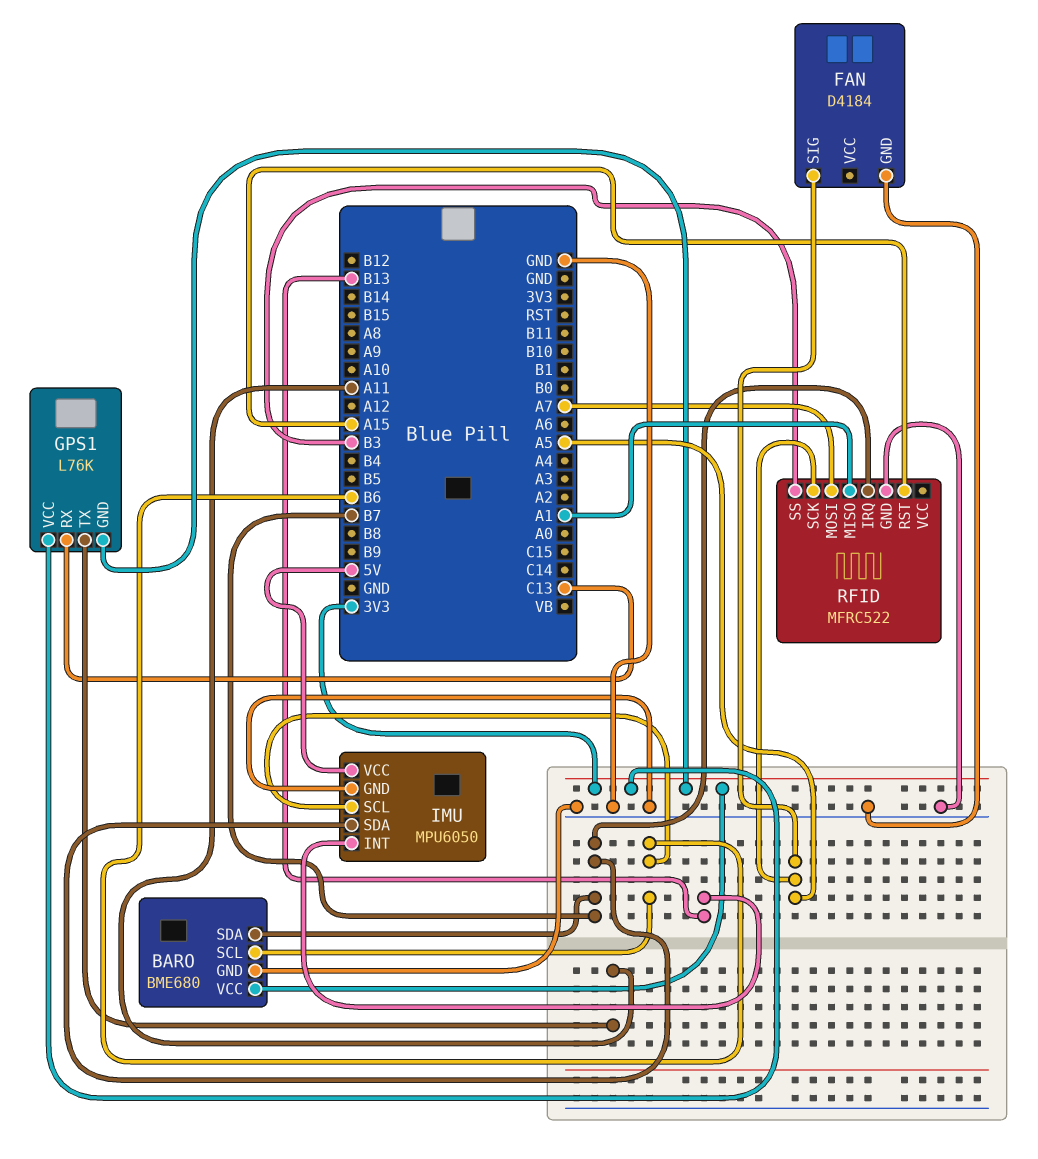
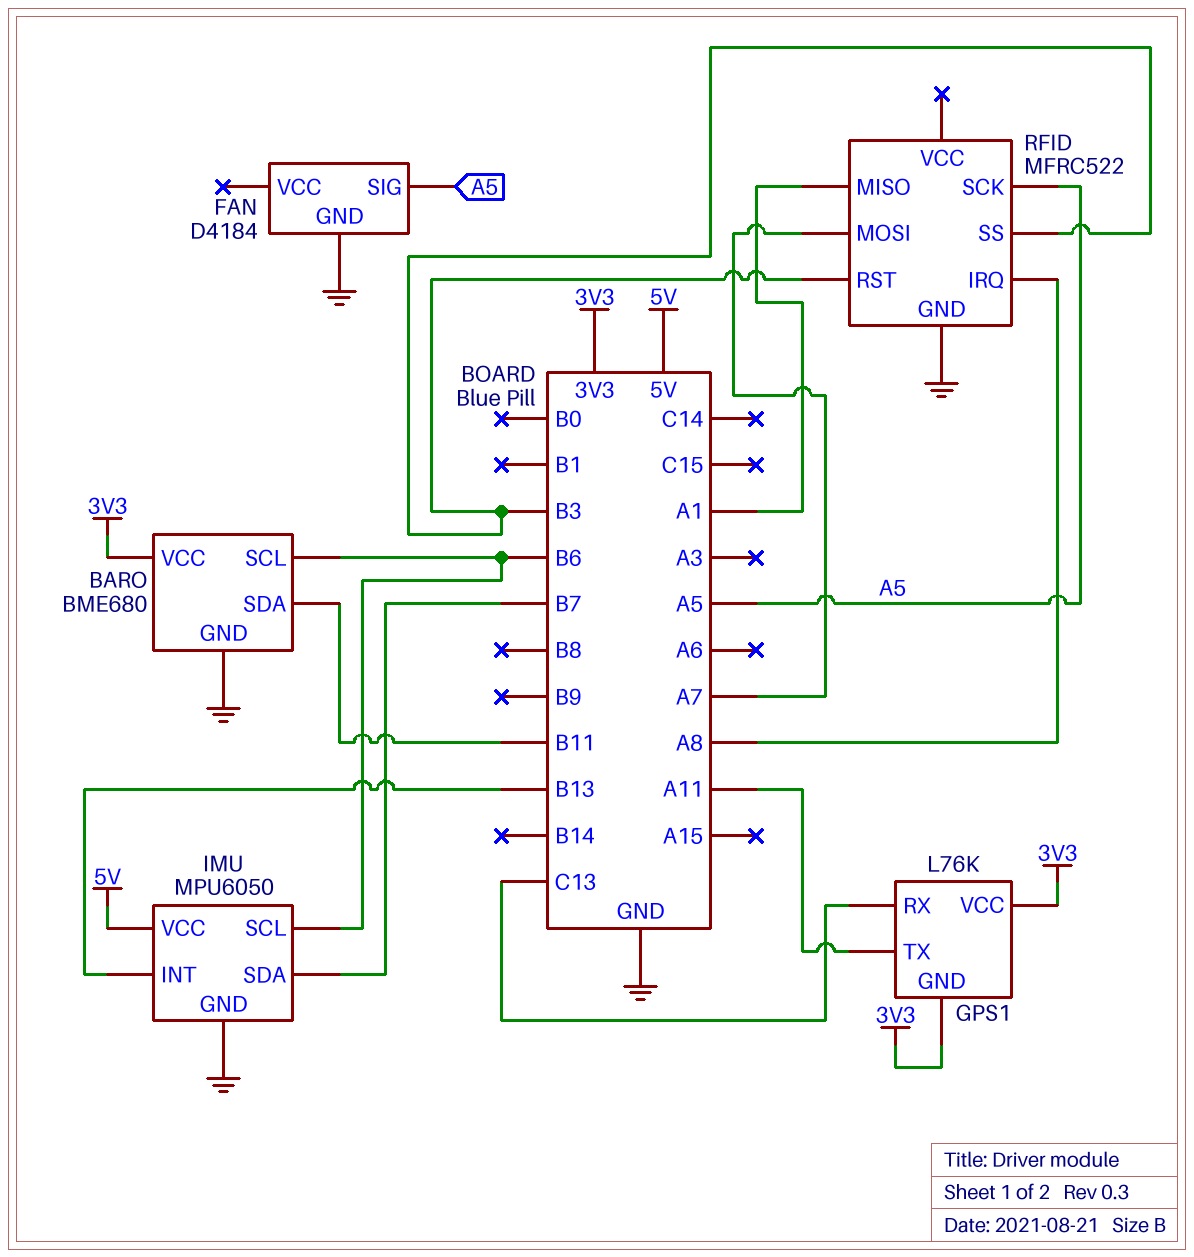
BARO pin SDA: B7 -> B11
RFID pin IRQ: B7 -> A8
RFID pin RST: A15 -> B3

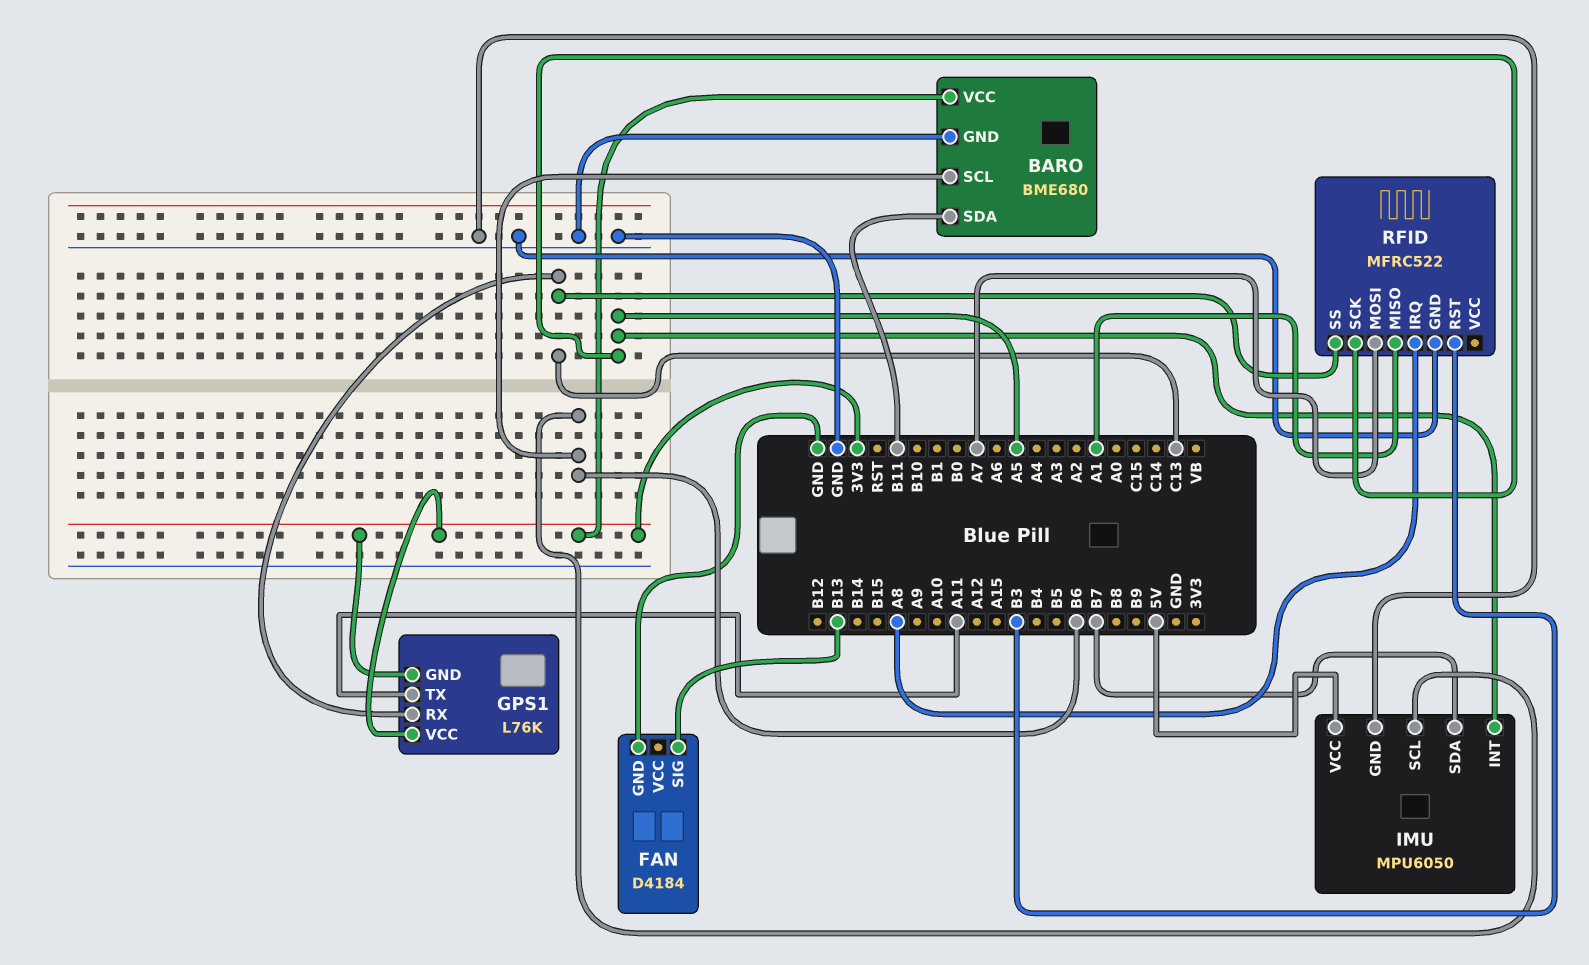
FAN pin SIG: A5 -> B13
IMU pin INT: B13 -> A5
RFID pin SS: B3 -> C13

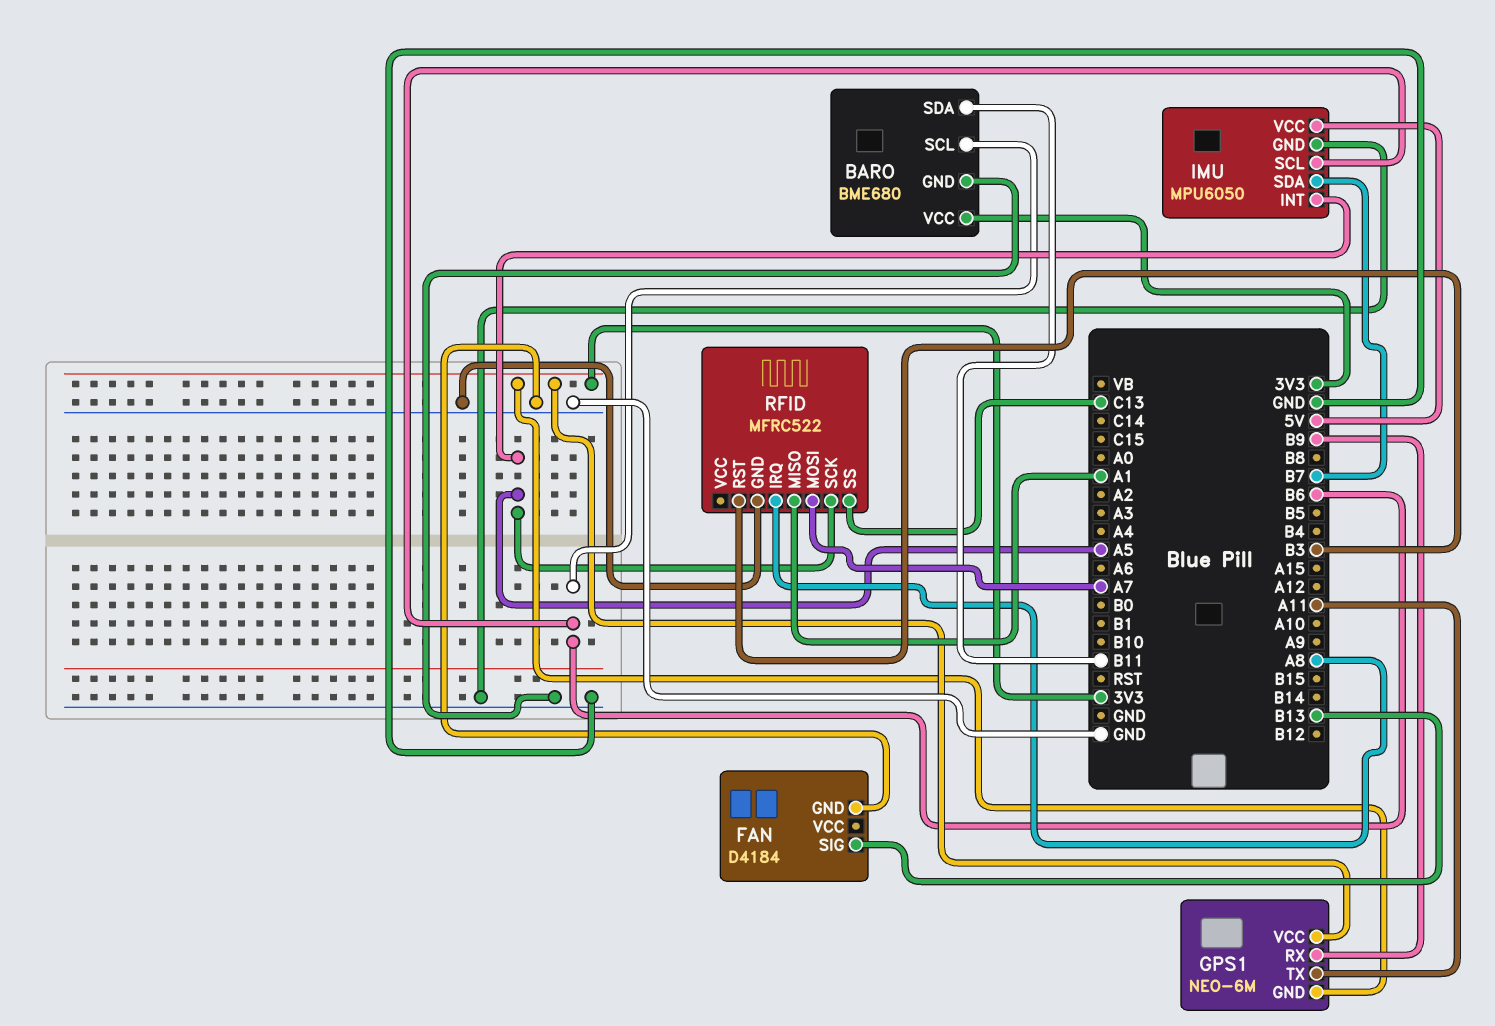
GPS1: L76K -> NEO-6M
GPS1 pin RX: C13 -> B9

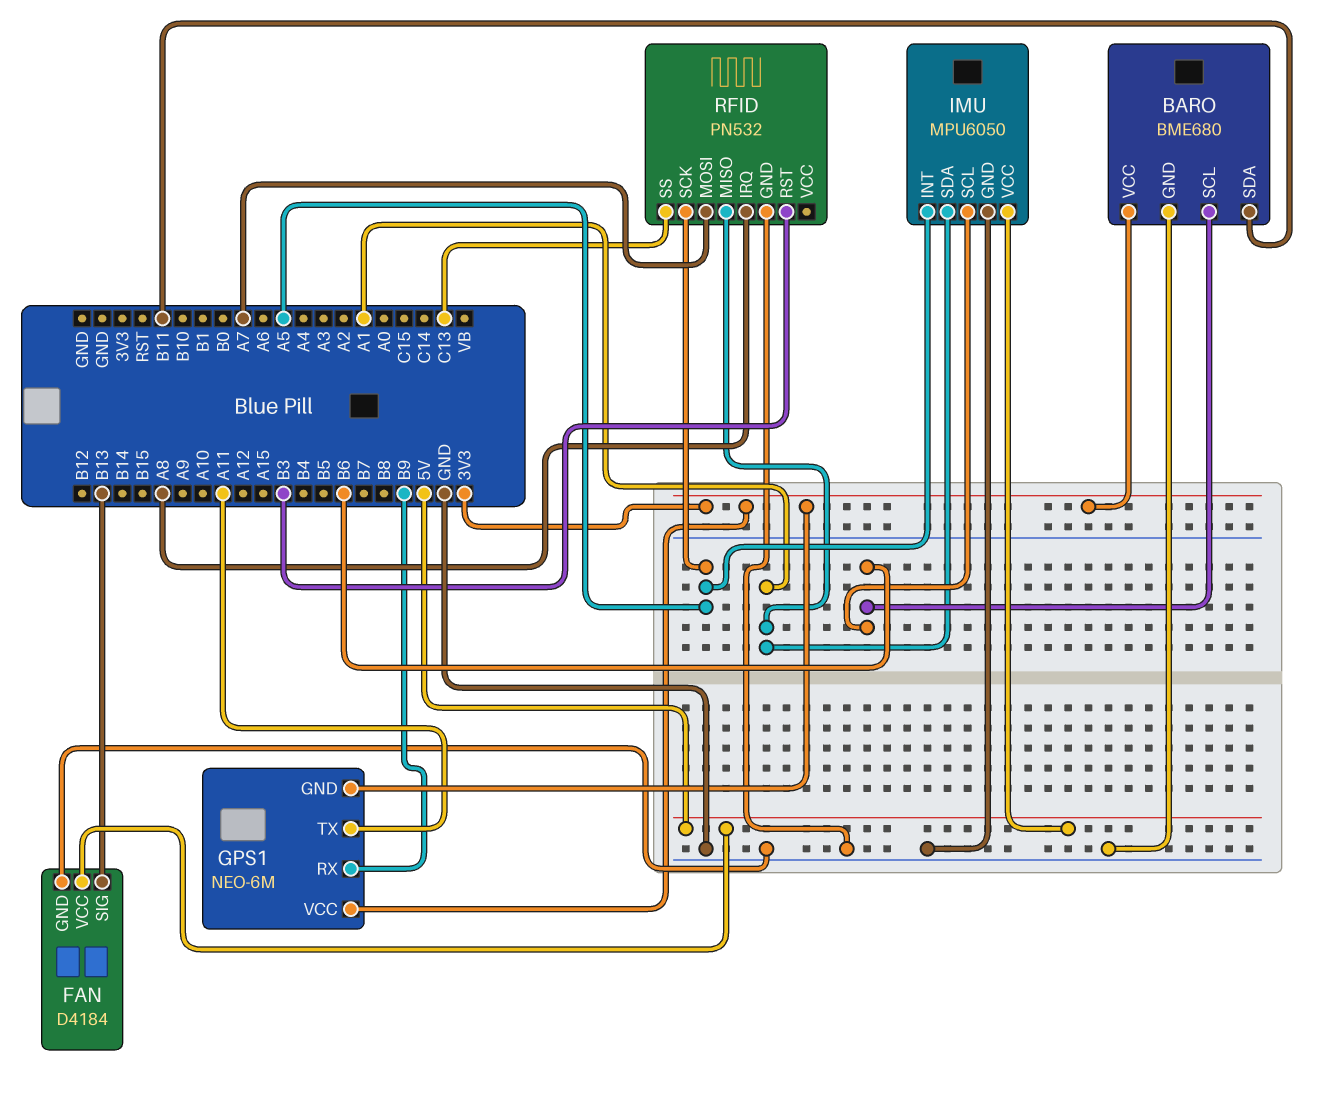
FAN pin VCC: none -> 5V
IMU pin SDA: B7 -> A1
RFID: MFRC522 -> PN532

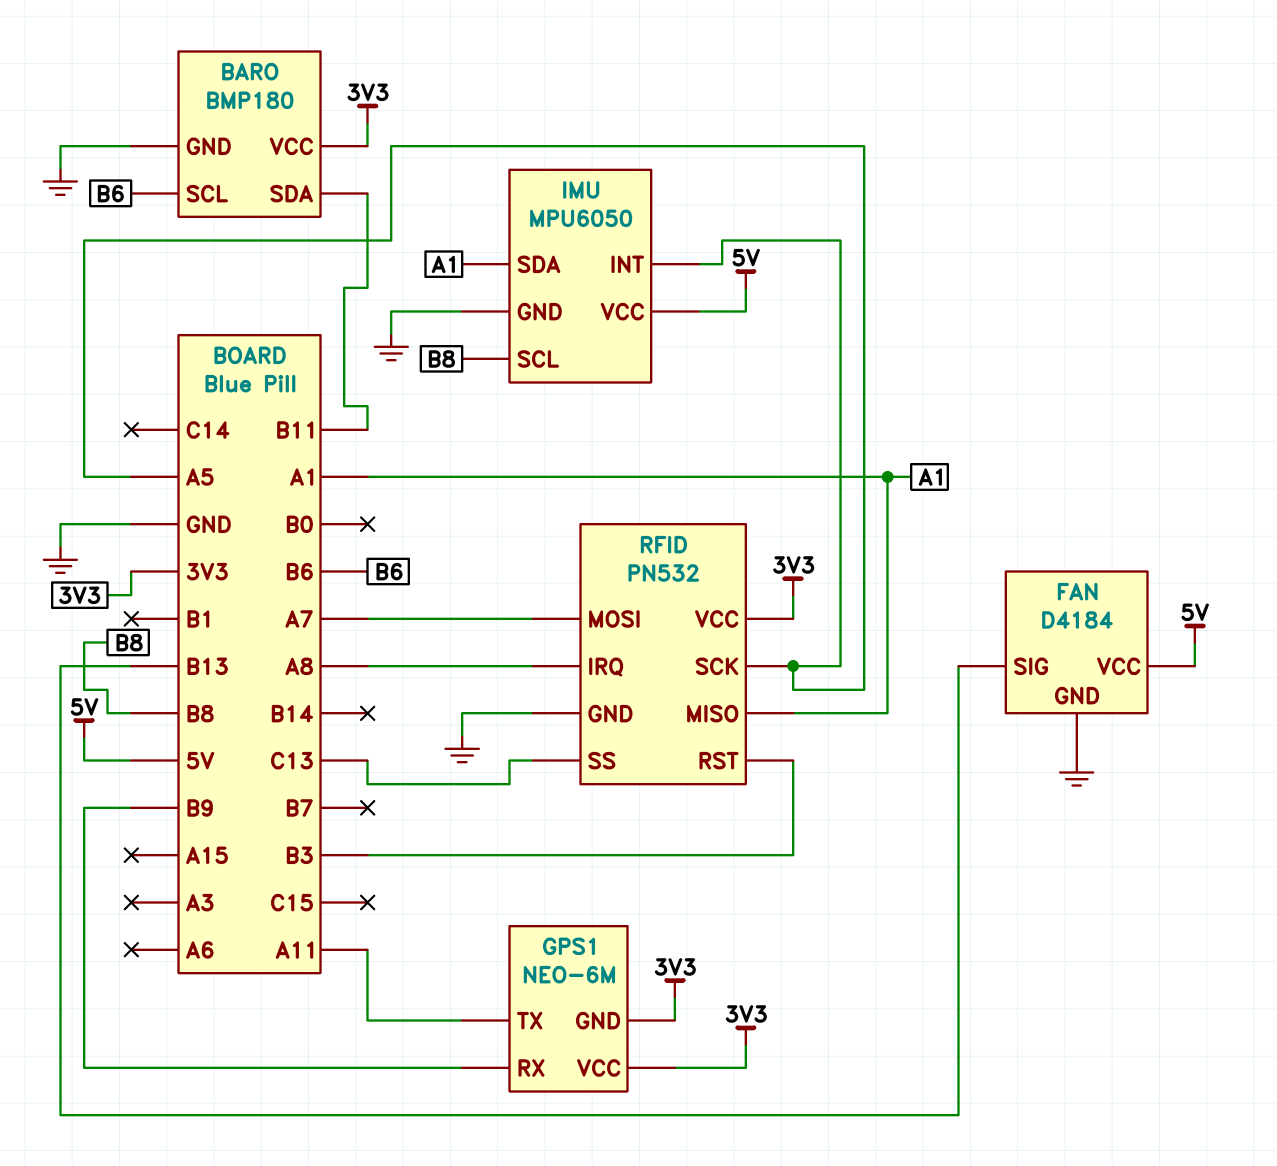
BARO: BME680 -> BMP180
IMU pin SCL: B6 -> B8
RFID pin VCC: none -> 3V3

